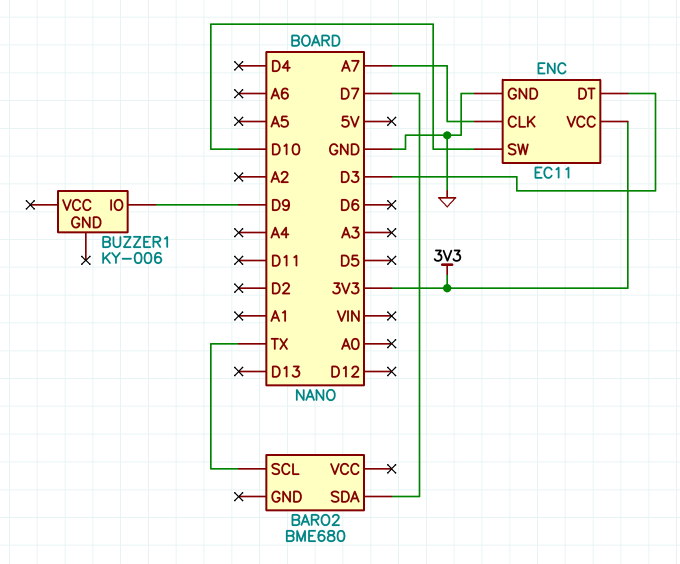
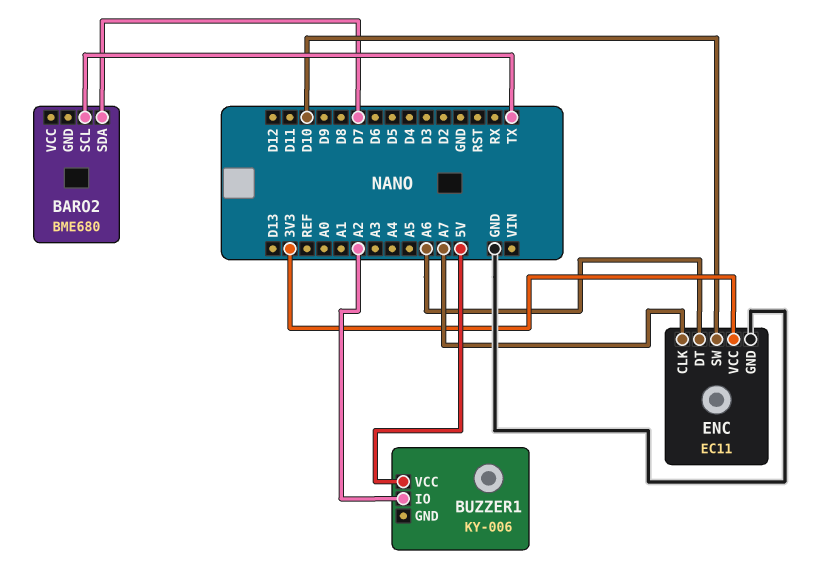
BUZZER1 pin IO: D9 -> A2
BUZZER1 pin VCC: none -> 5V
ENC pin DT: D3 -> A6

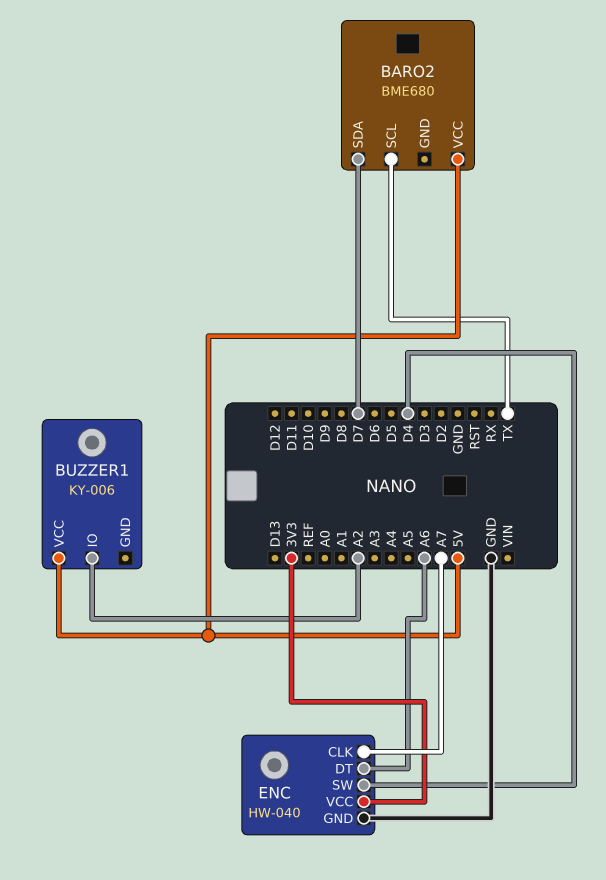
BARO2 pin VCC: none -> 5V
ENC: EC11 -> HW-040
ENC pin SW: D10 -> D4

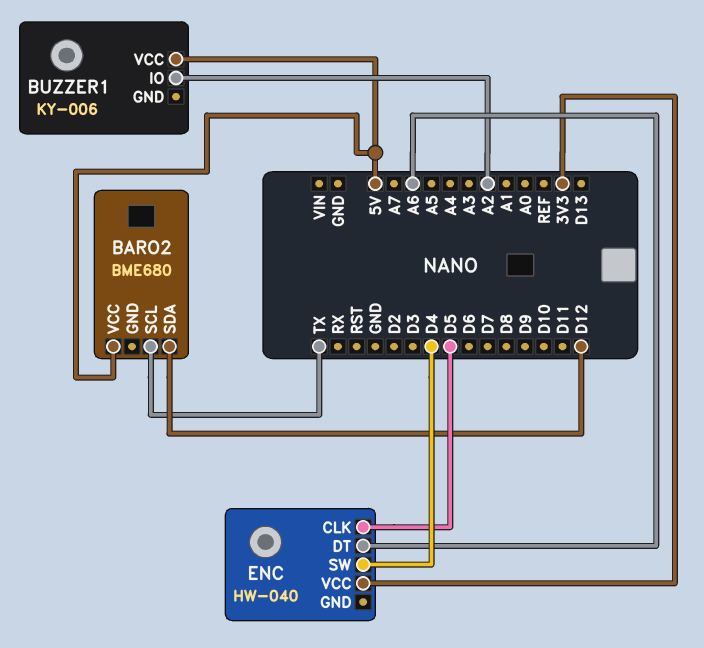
BARO2 pin SDA: D7 -> D12
ENC pin CLK: A7 -> D5
ENC pin GND: GND -> none

